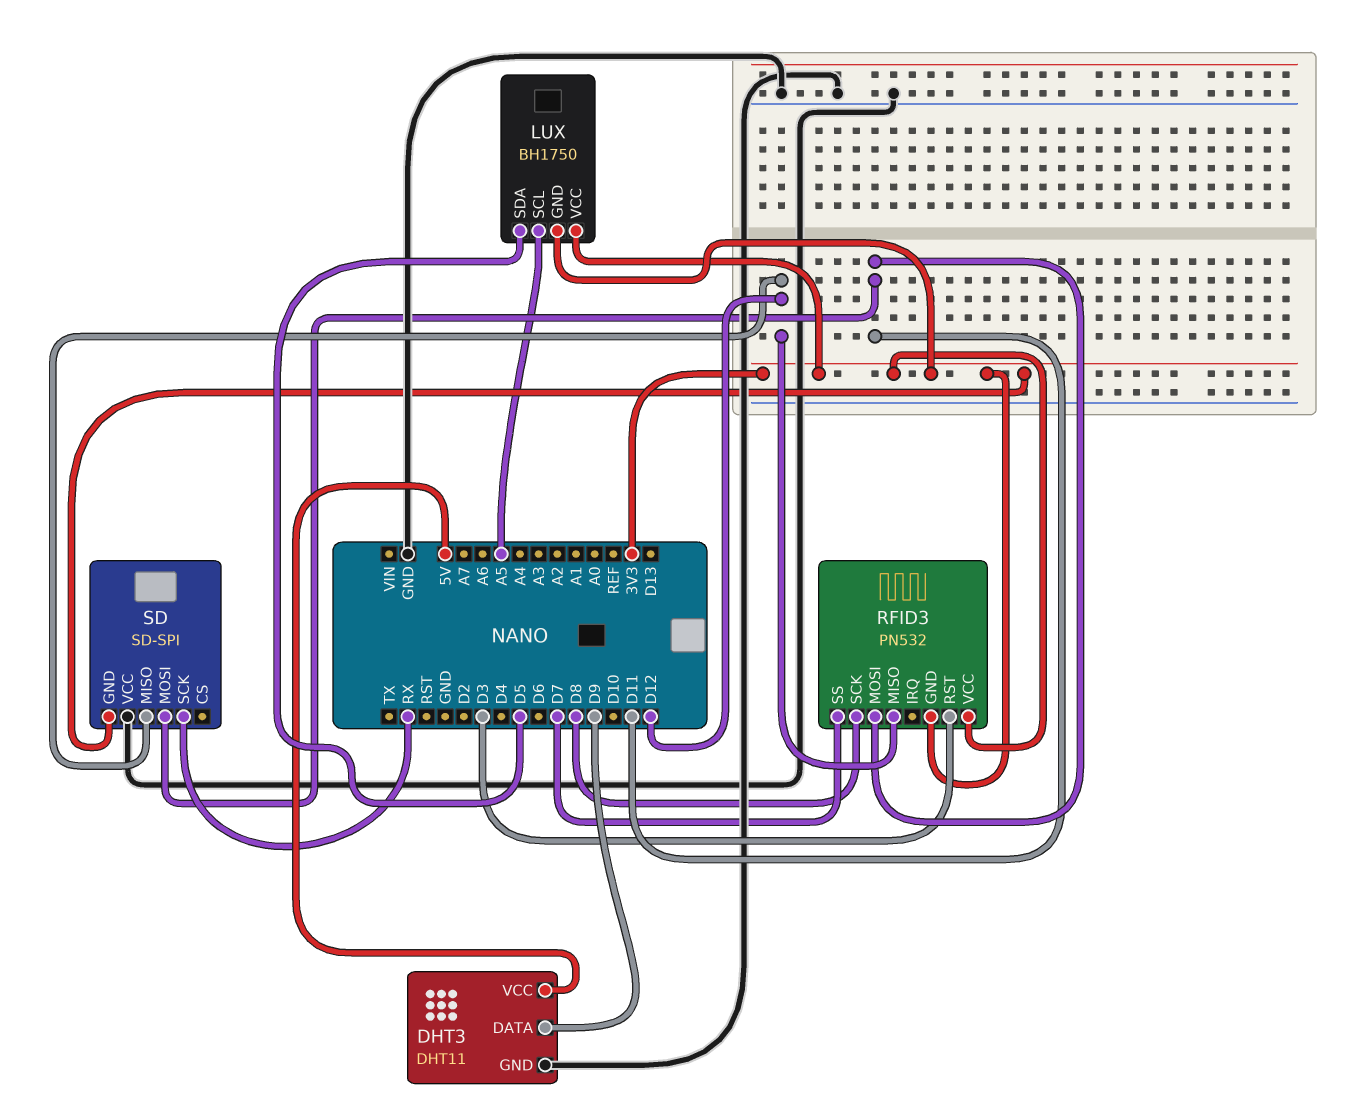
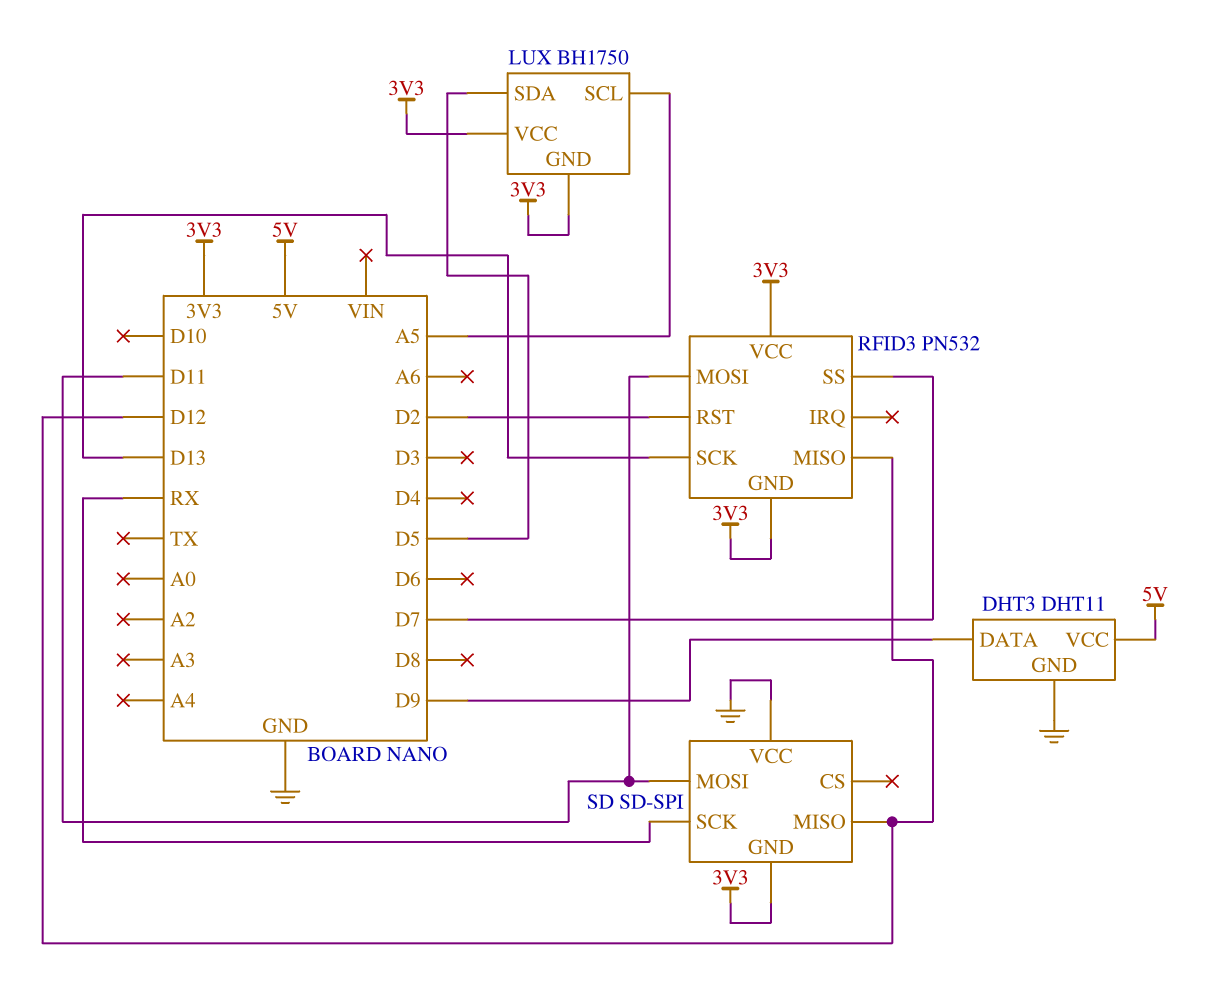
RFID3 pin RST: D3 -> D2
RFID3 pin SCK: D8 -> D13

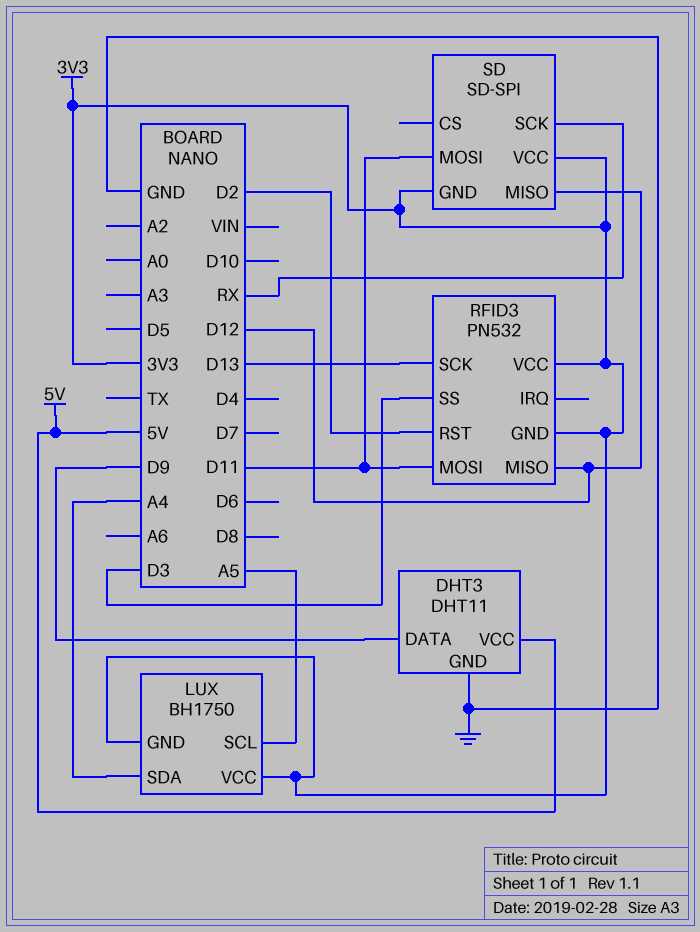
LUX pin SDA: D5 -> A4
RFID3 pin SS: D7 -> D3
SD pin VCC: GND -> 3V3

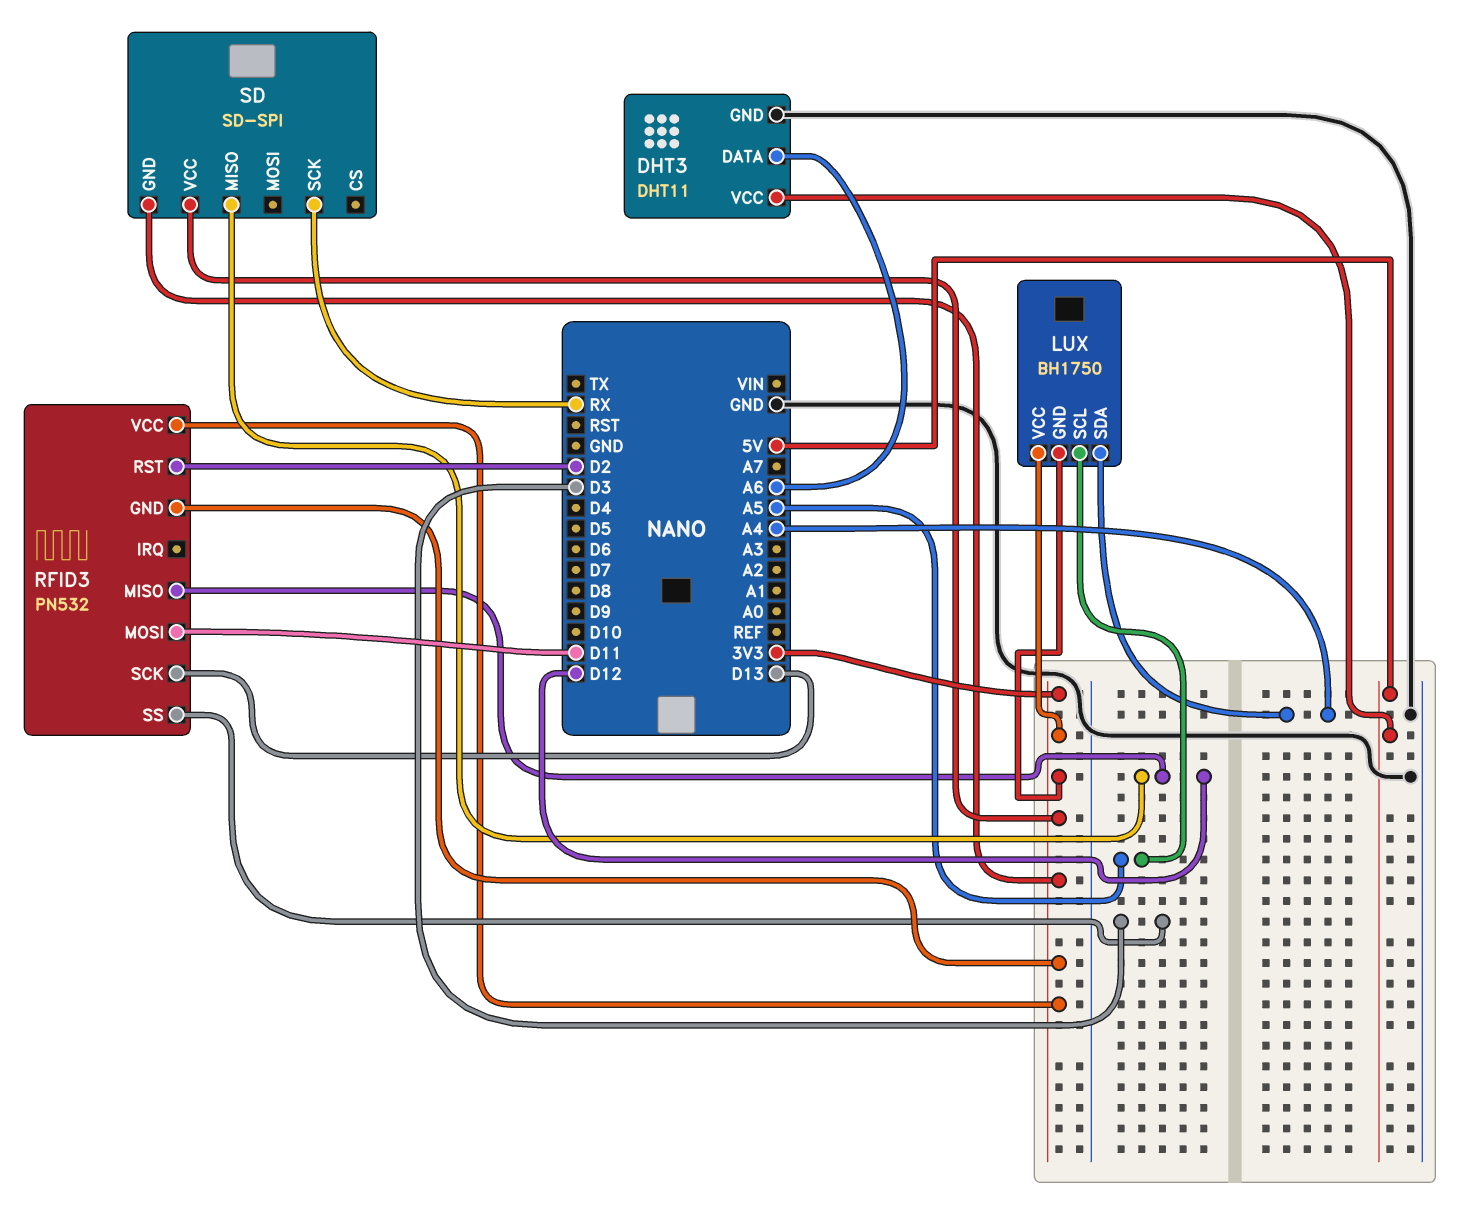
DHT3 pin DATA: D9 -> A6
SD pin MOSI: D11 -> none

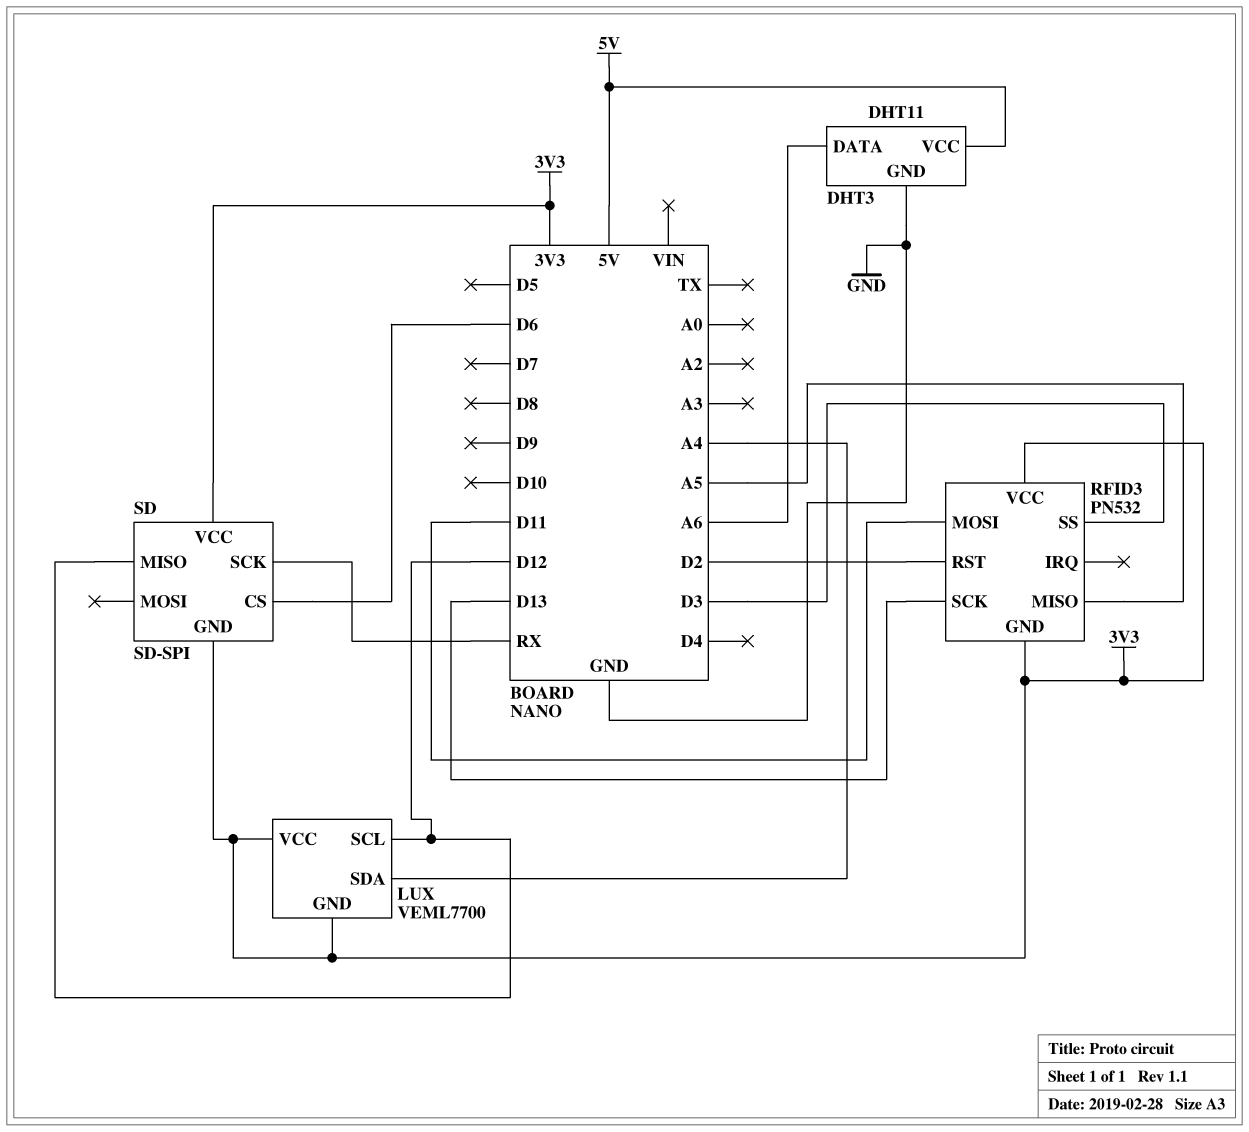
LUX: BH1750 -> VEML7700
LUX pin SCL: A5 -> D12
RFID3 pin MISO: D12 -> A5
SD pin CS: none -> D6

